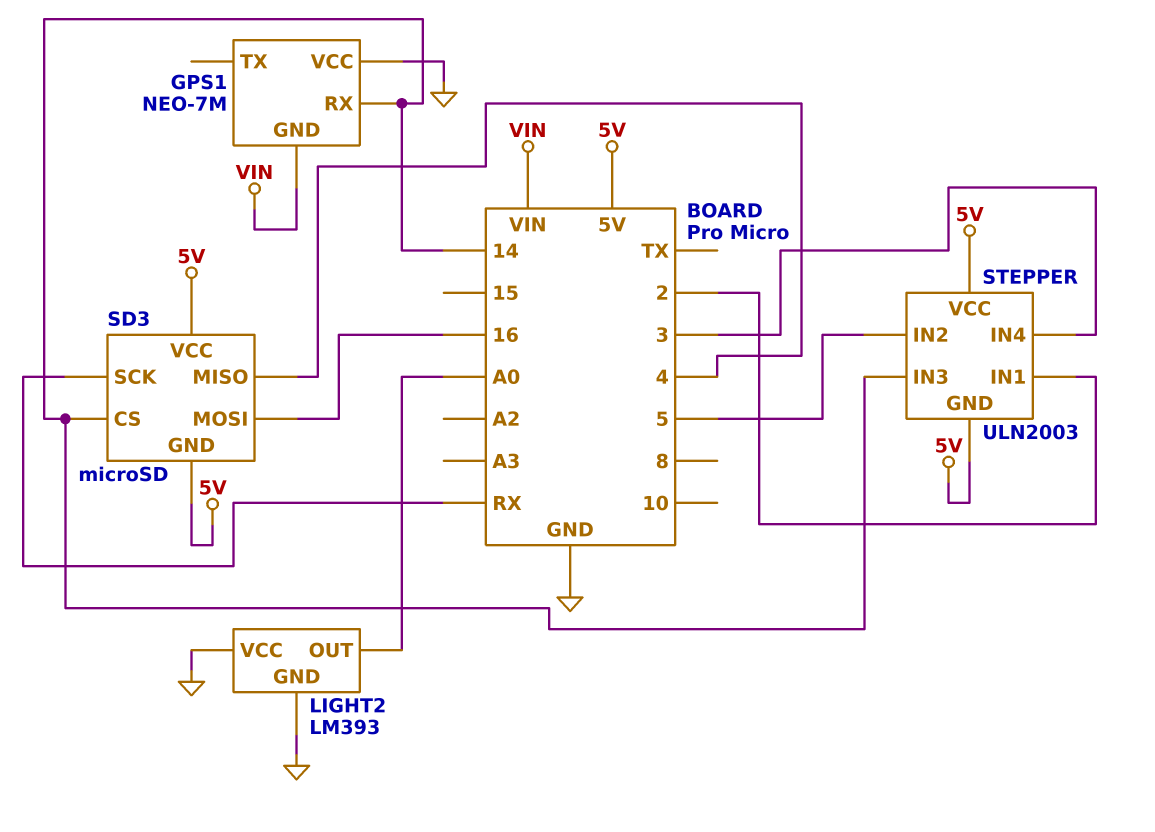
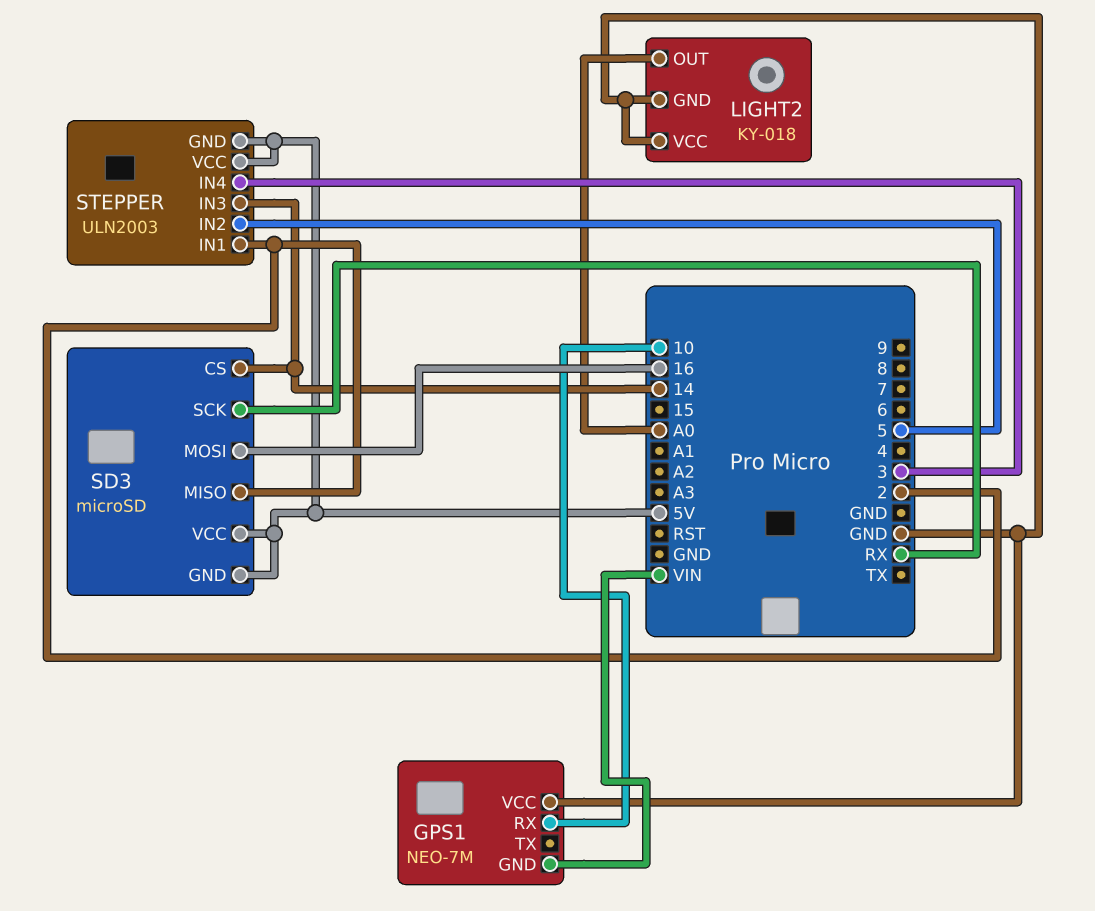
GPS1 pin RX: 14 -> 10
LIGHT2: LM393 -> KY-018
SD3 pin MISO: 4 -> 2

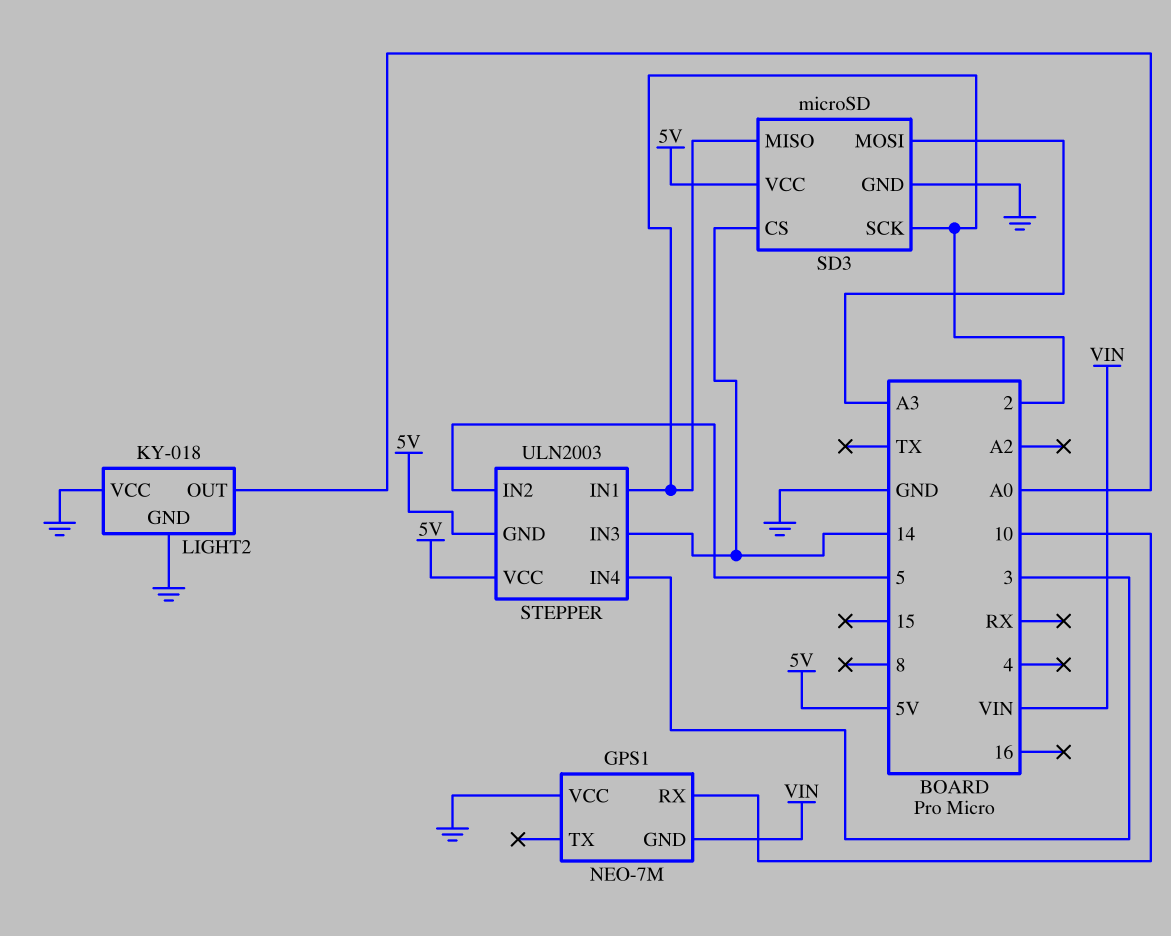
SD3 pin GND: 5V -> GND
SD3 pin MOSI: 16 -> A3
SD3 pin SCK: RX -> 2

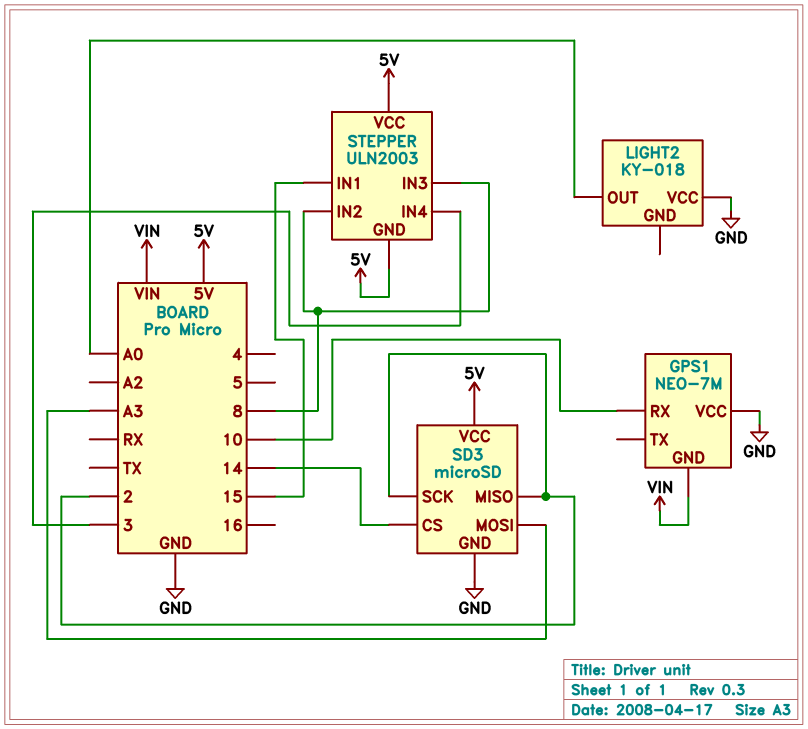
LIGHT2 pin GND: GND -> none
STEPPER pin IN1: 2 -> 15
STEPPER pin IN2: 5 -> 8
STEPPER pin IN3: 14 -> 8

